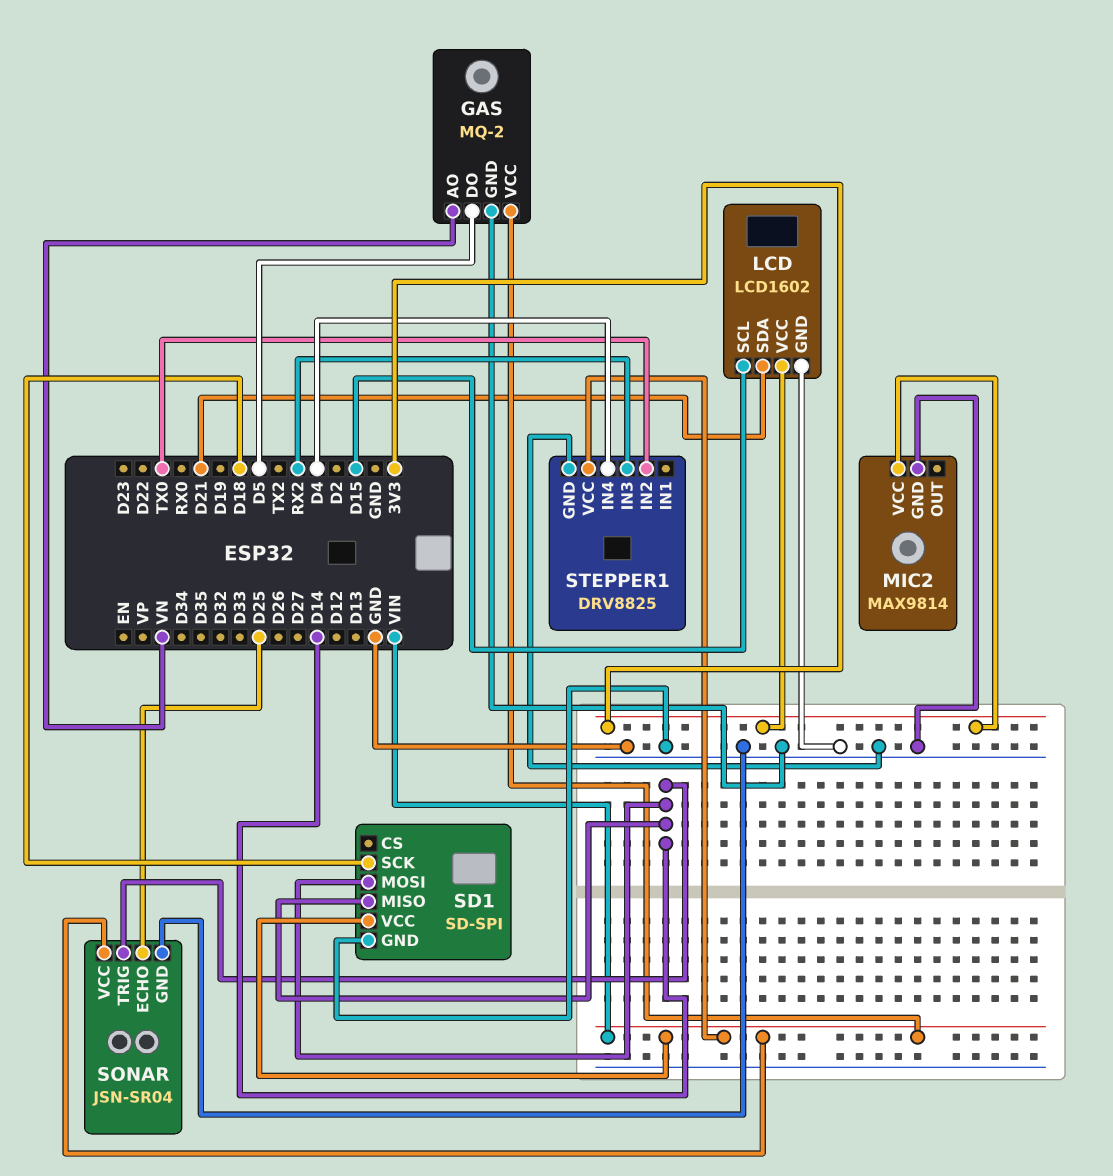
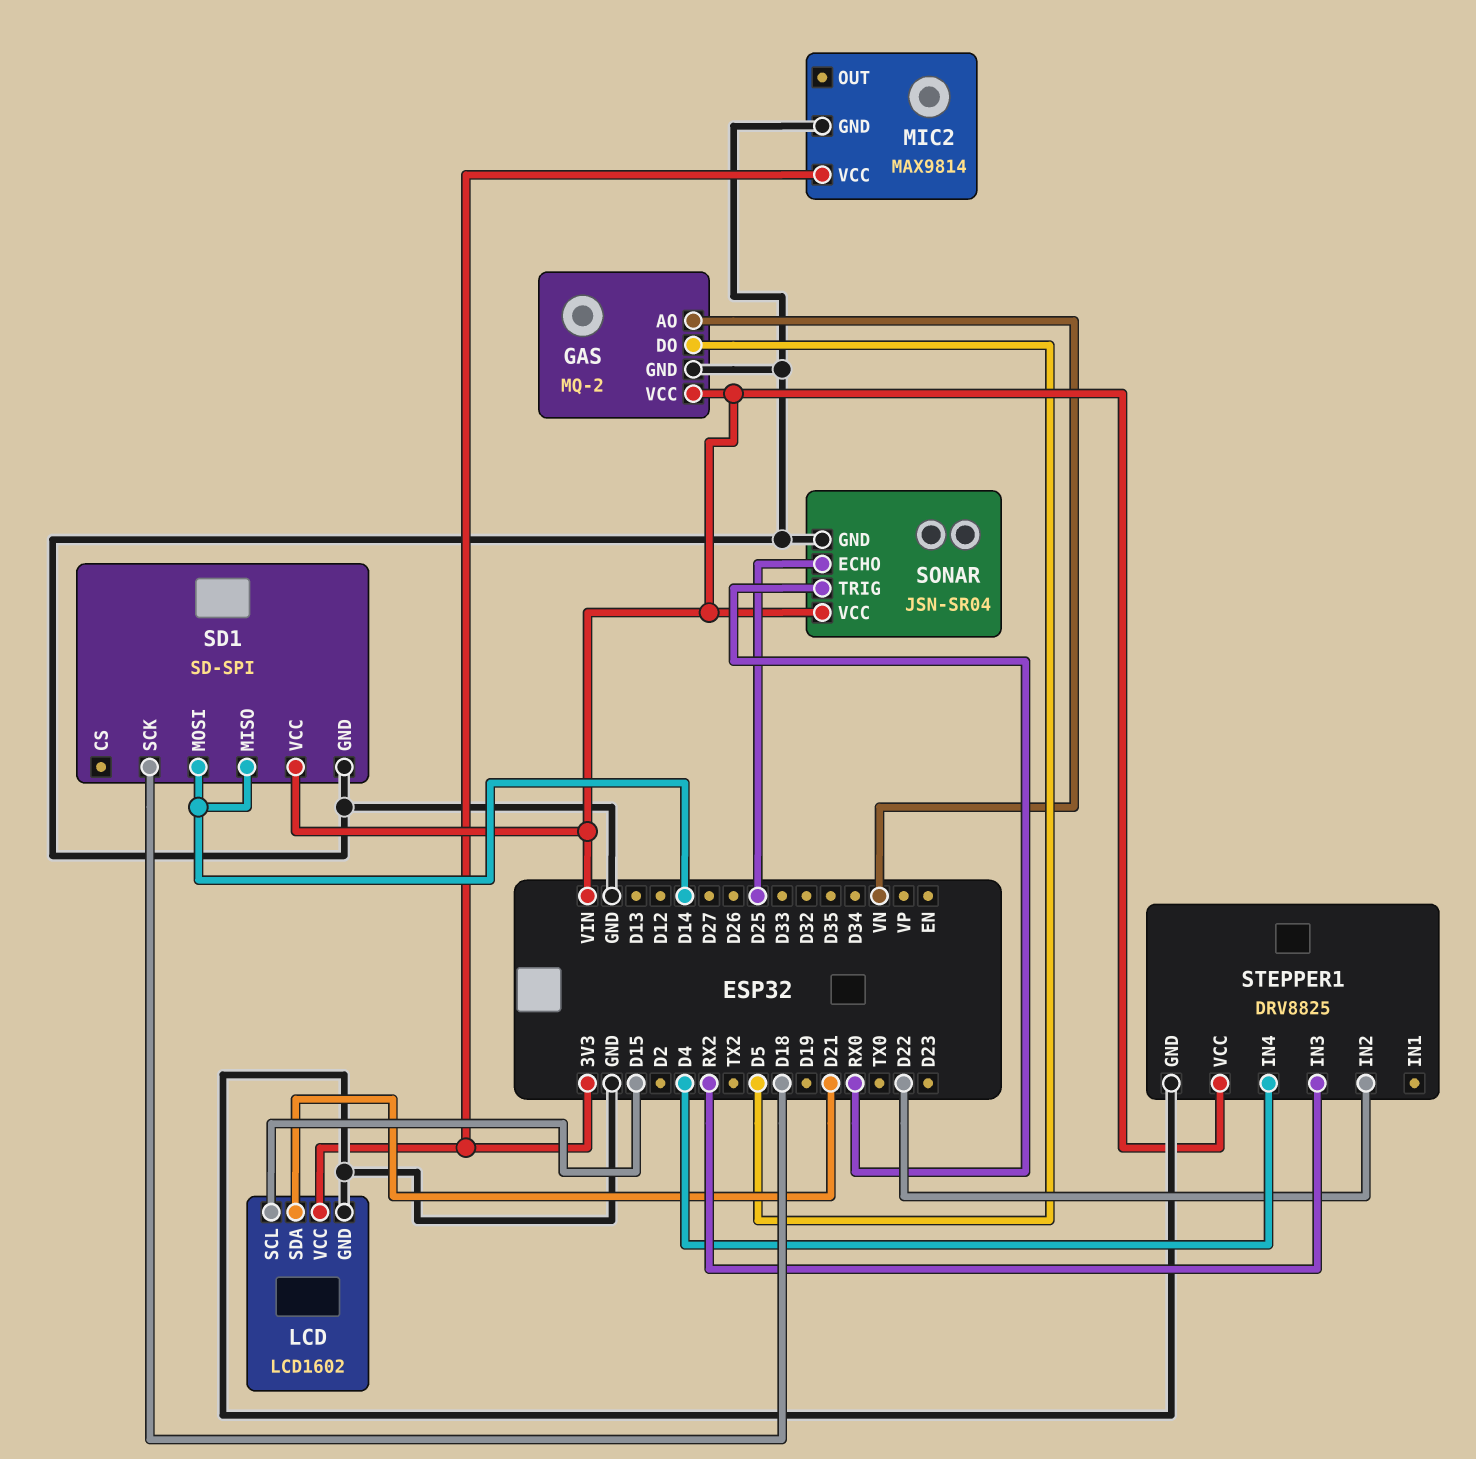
SONAR pin TRIG: D14 -> RX0
STEPPER1 pin IN2: TX0 -> D22

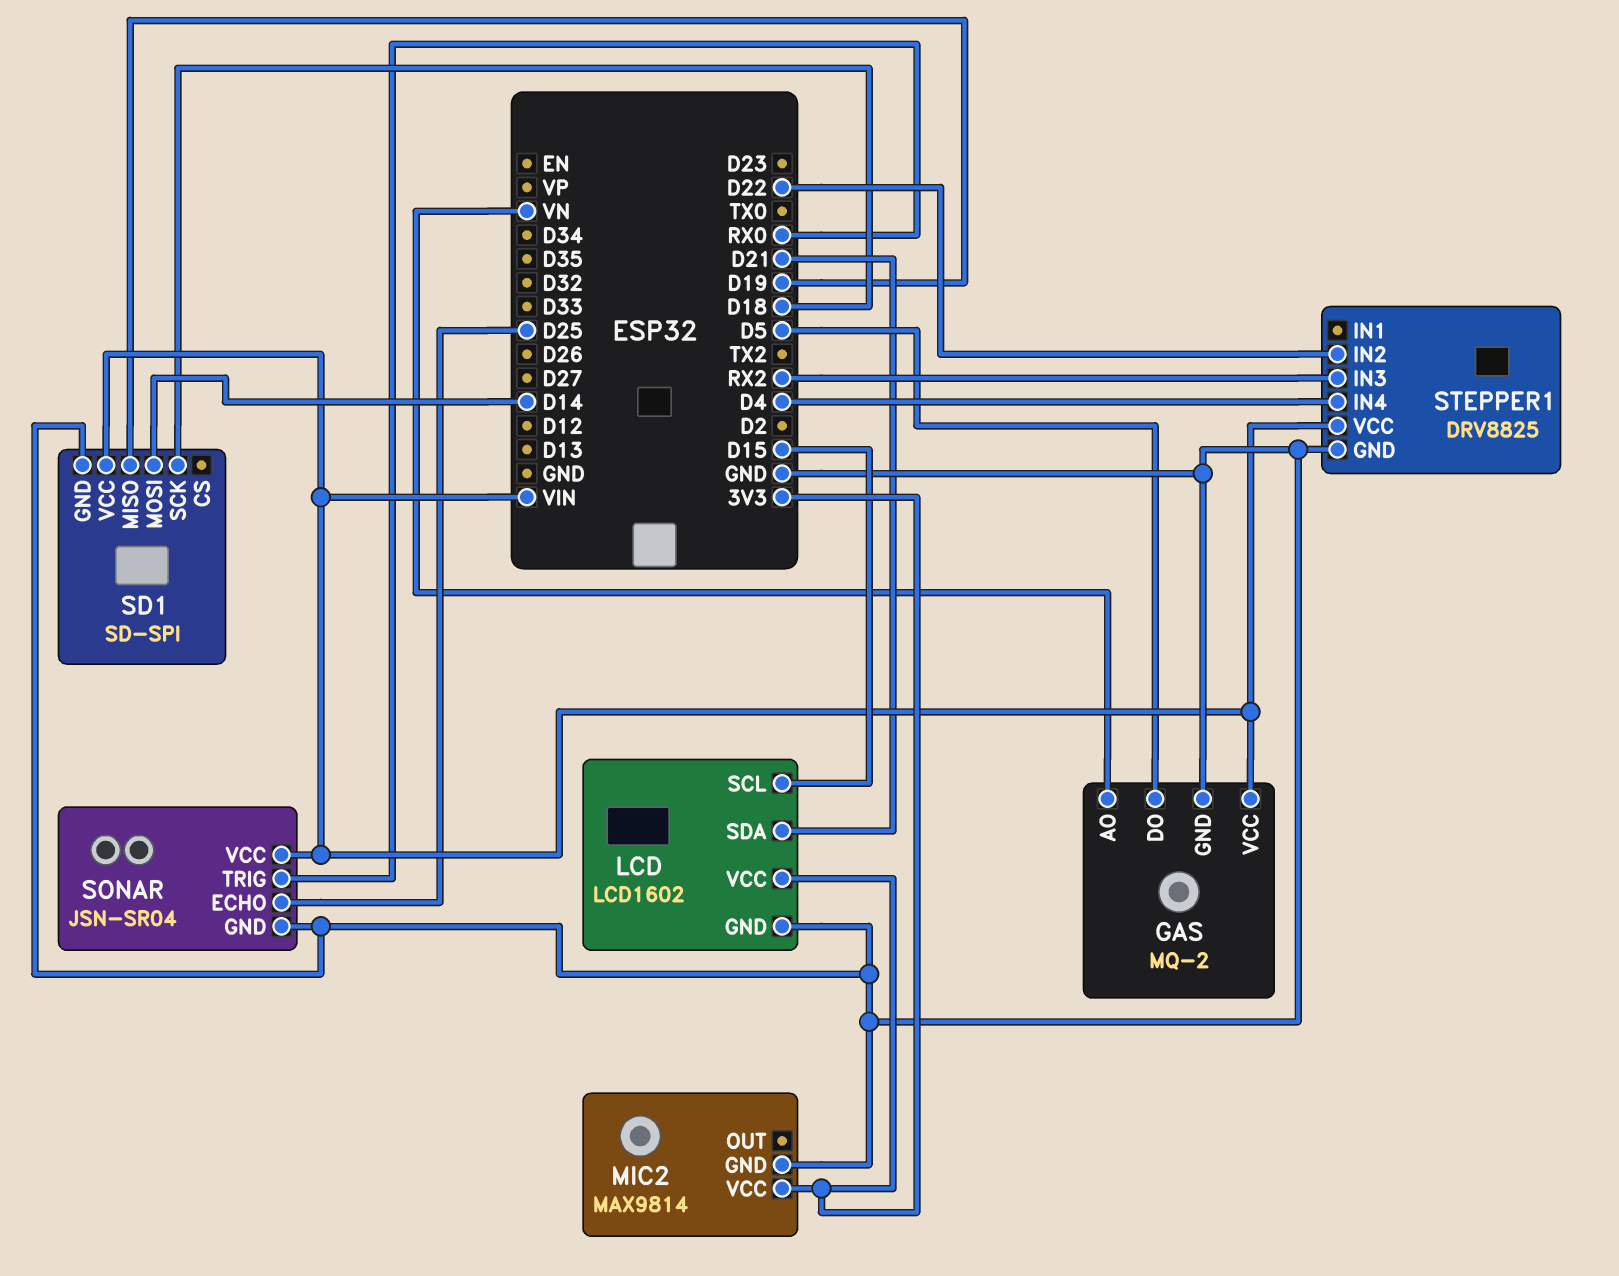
SD1 pin MISO: D14 -> D19

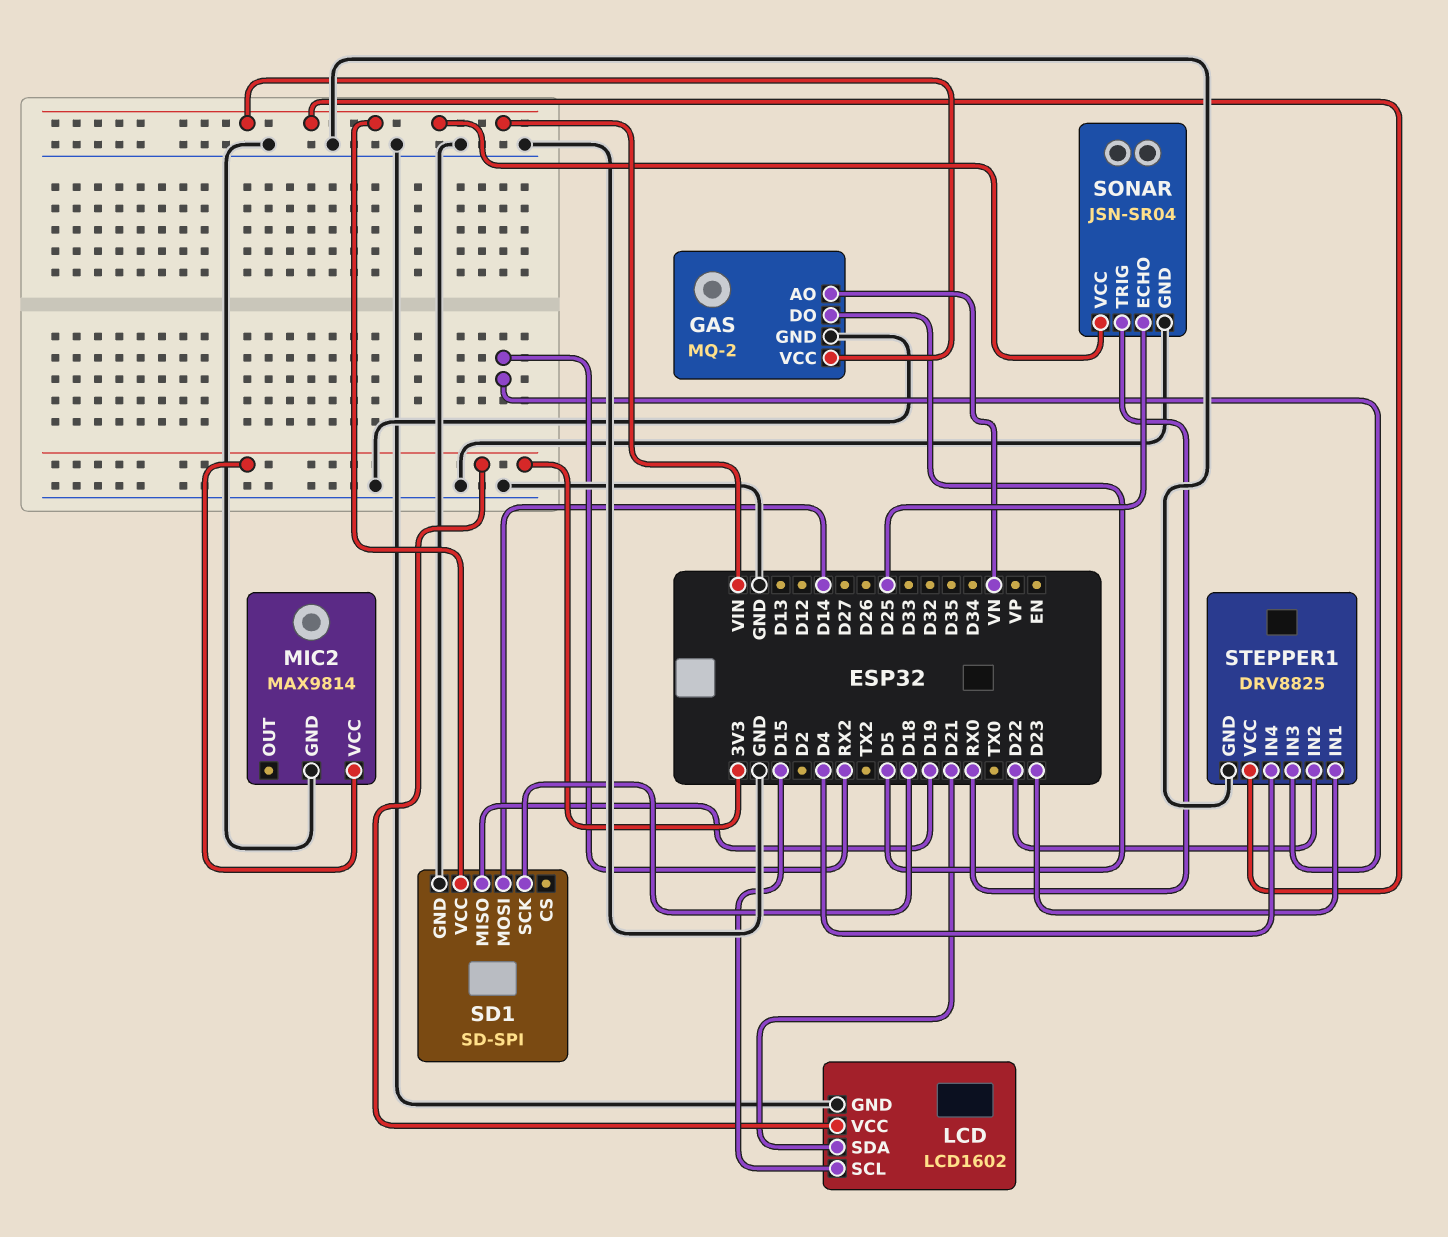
STEPPER1 pin IN1: none -> D23

